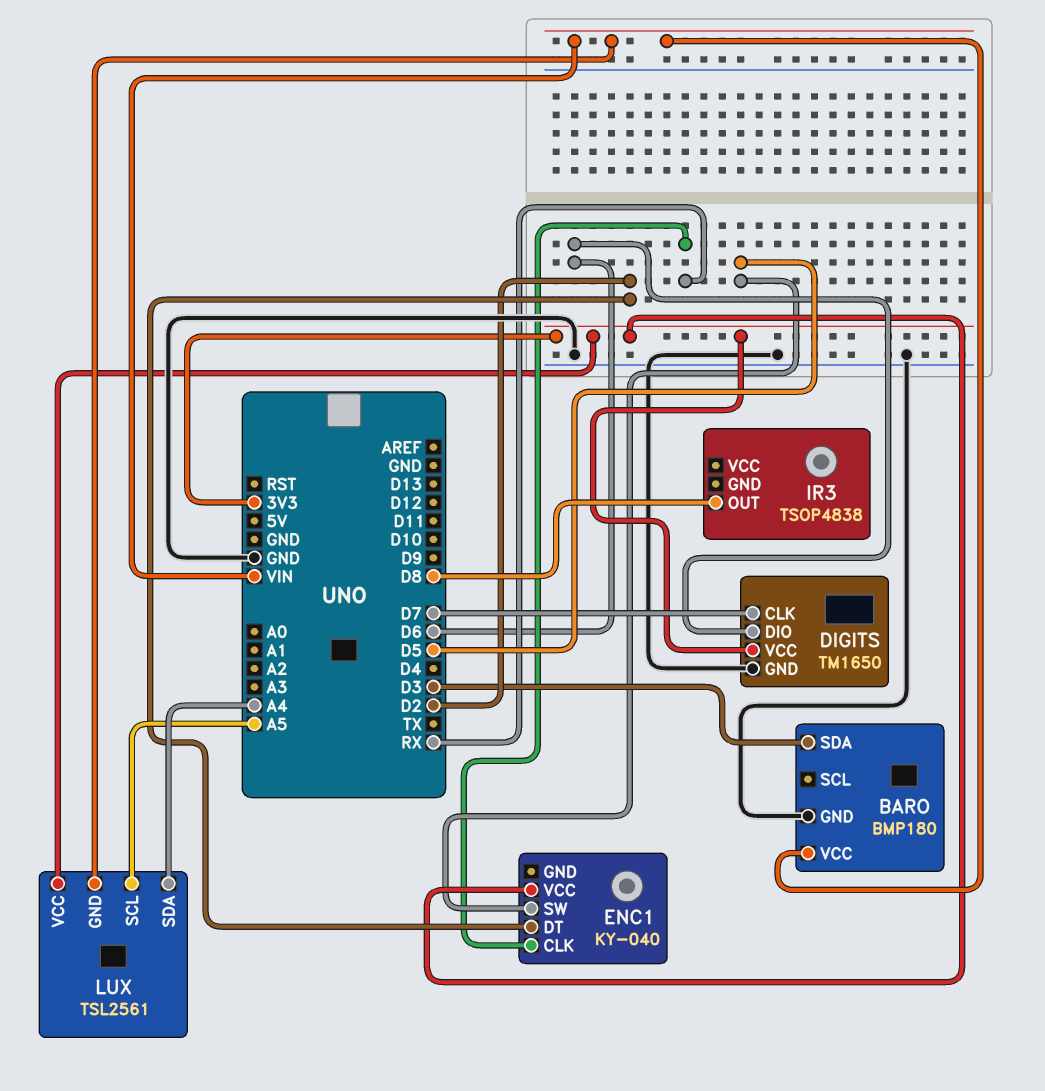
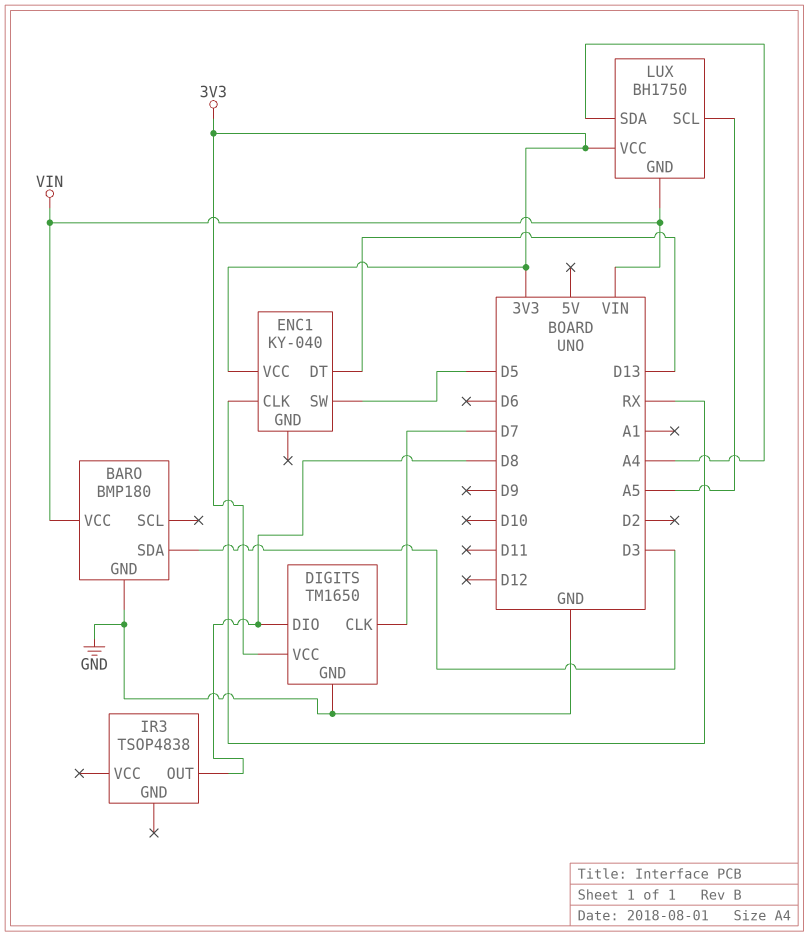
DIGITS pin DIO: D6 -> D8
ENC1 pin DT: D2 -> D13
LUX: TSL2561 -> BH1750

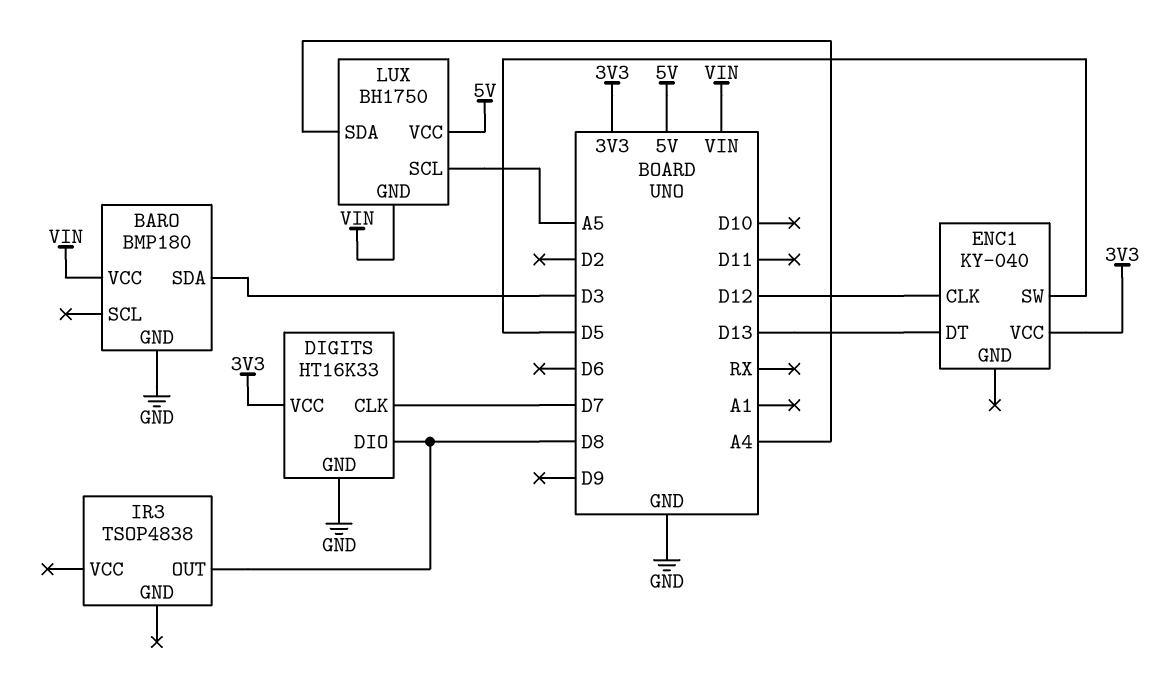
DIGITS: TM1650 -> HT16K33
ENC1 pin CLK: RX -> D12
LUX pin VCC: 3V3 -> 5V

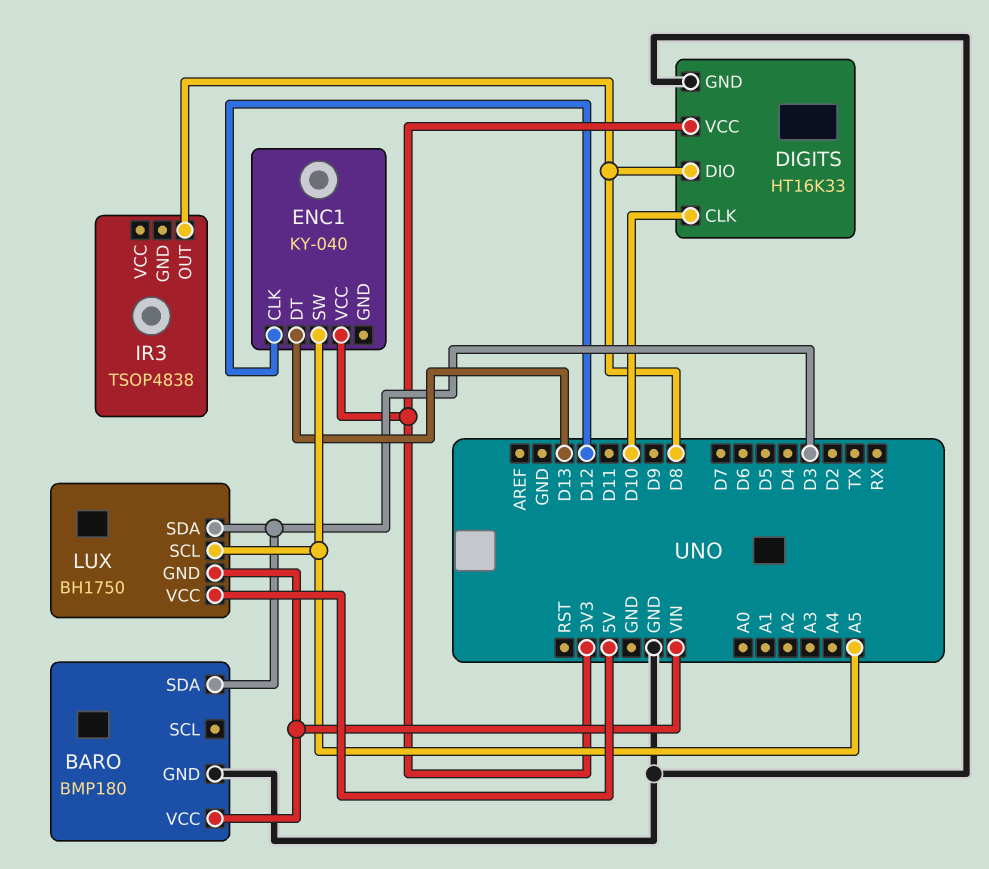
DIGITS pin CLK: D7 -> D10
ENC1 pin SW: D5 -> A5
LUX pin SDA: A4 -> D3

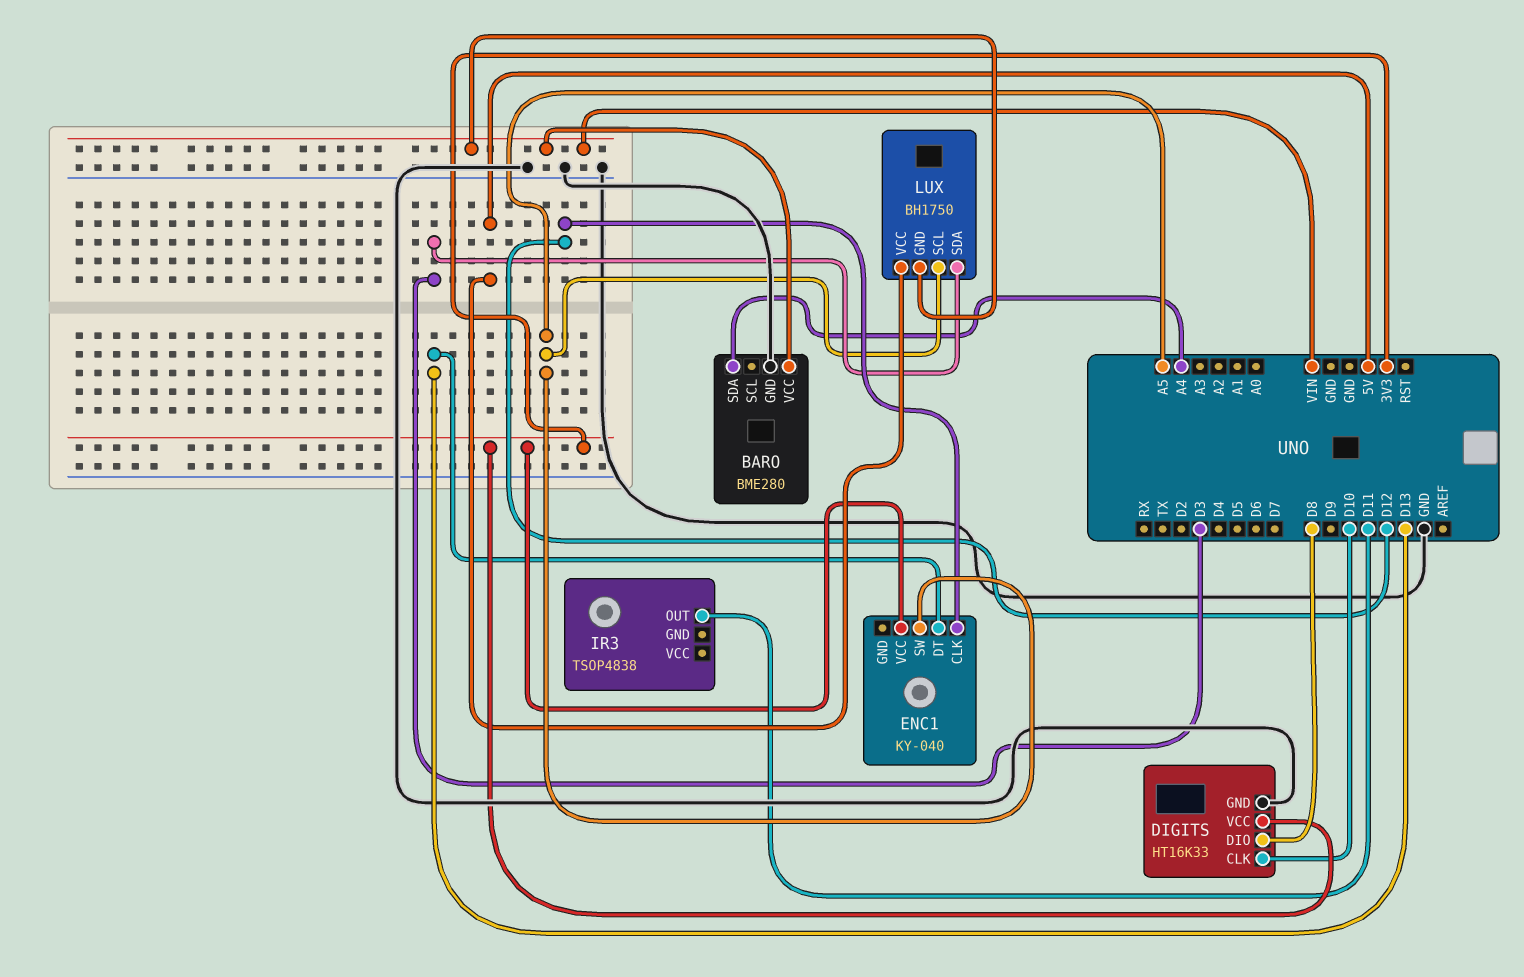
BARO: BMP180 -> BME280
BARO pin SDA: D3 -> A4
IR3 pin OUT: D8 -> D11

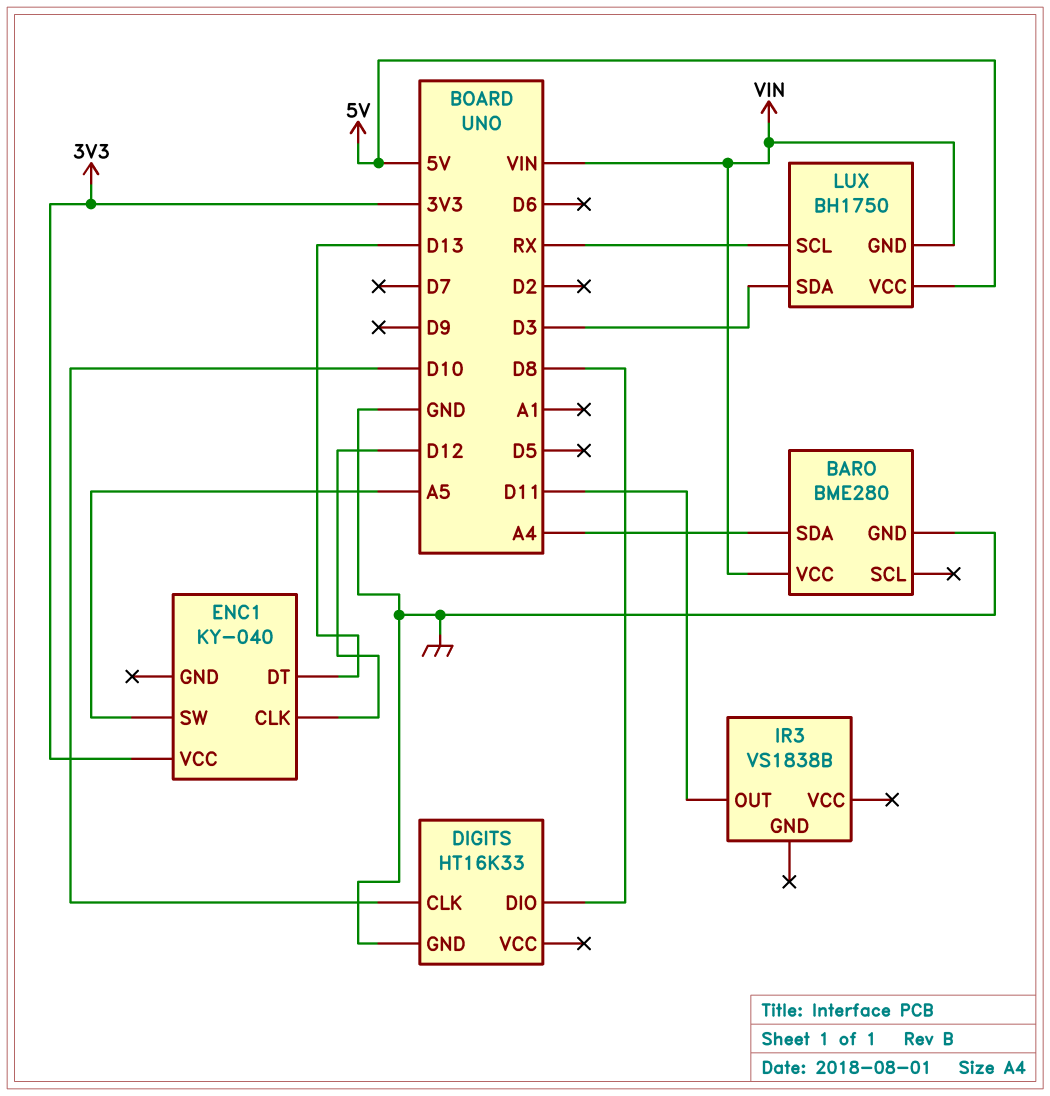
DIGITS pin VCC: 3V3 -> none
IR3: TSOP4838 -> VS1838B
LUX pin SCL: A5 -> RX

